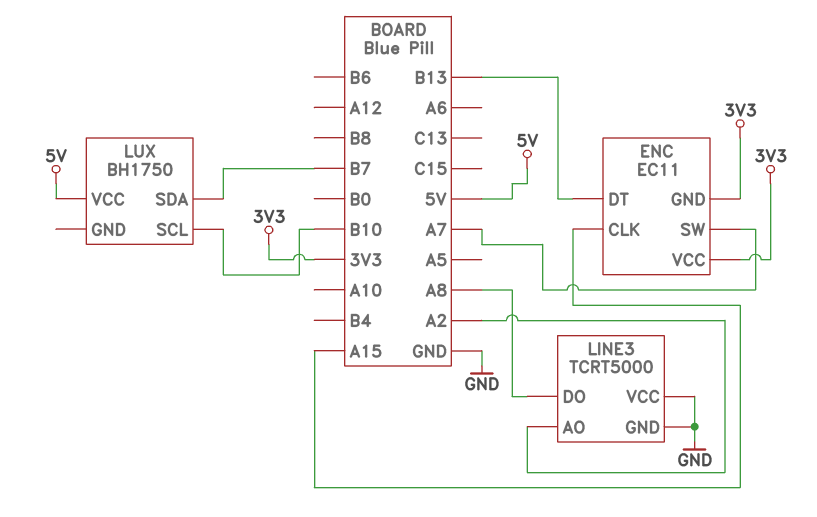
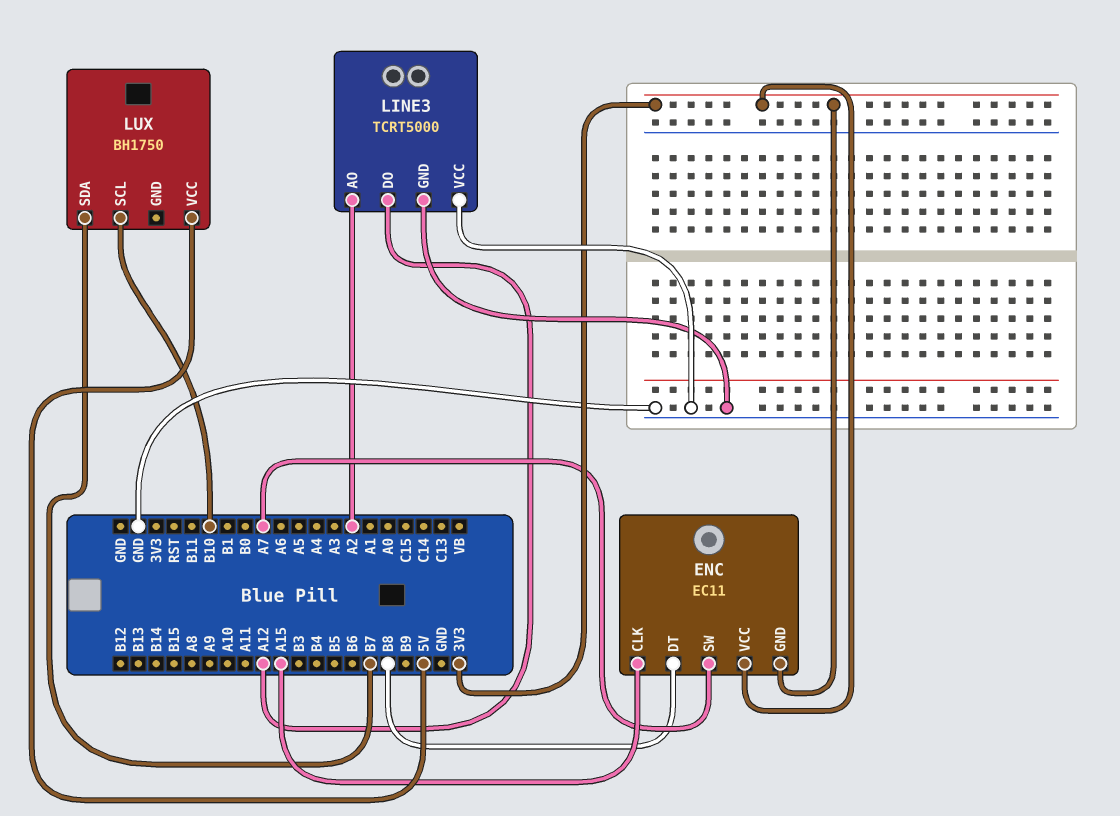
ENC pin DT: B13 -> B8
LINE3 pin DO: A8 -> A12

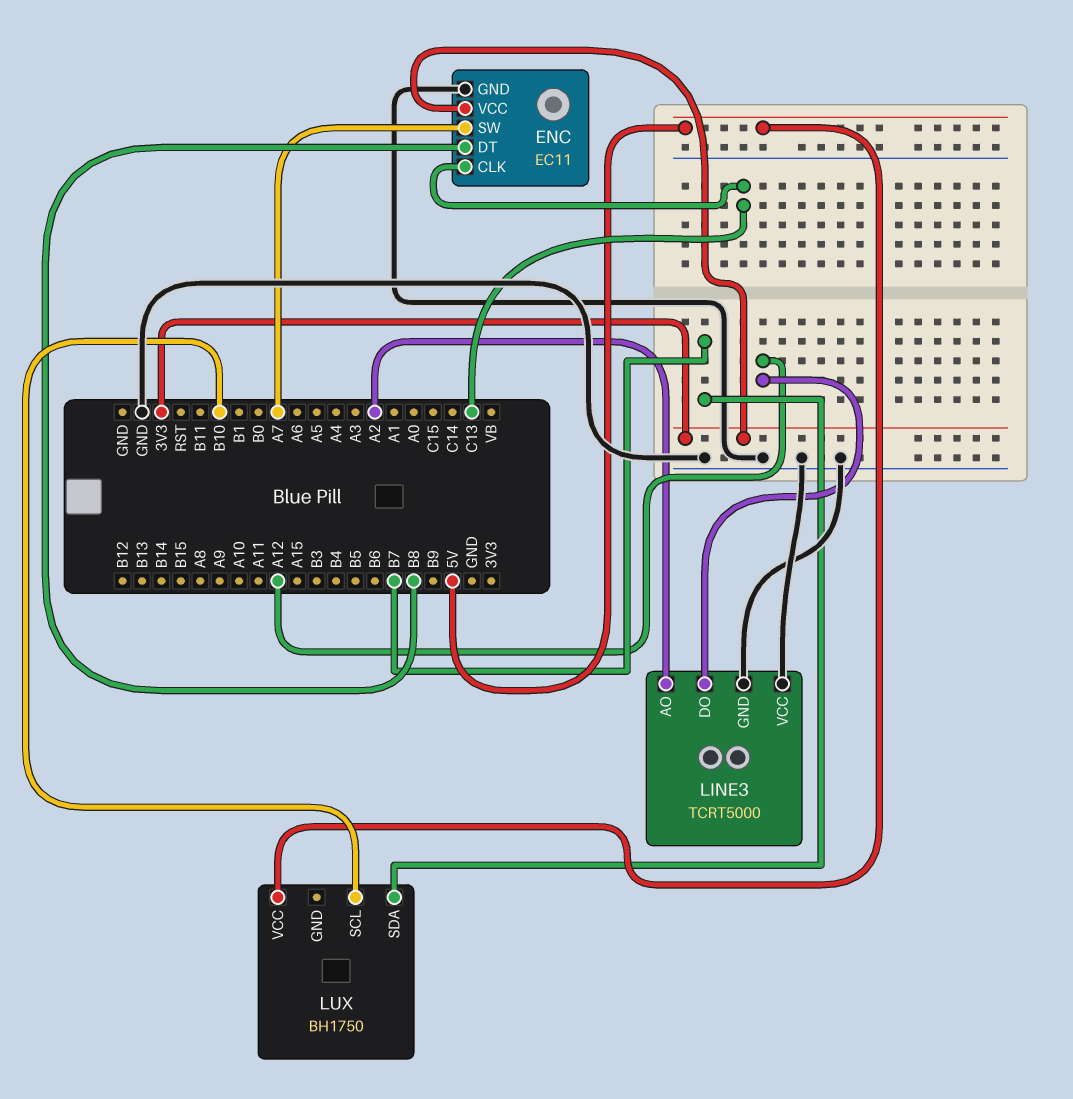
ENC pin CLK: A15 -> C13
ENC pin GND: 3V3 -> GND

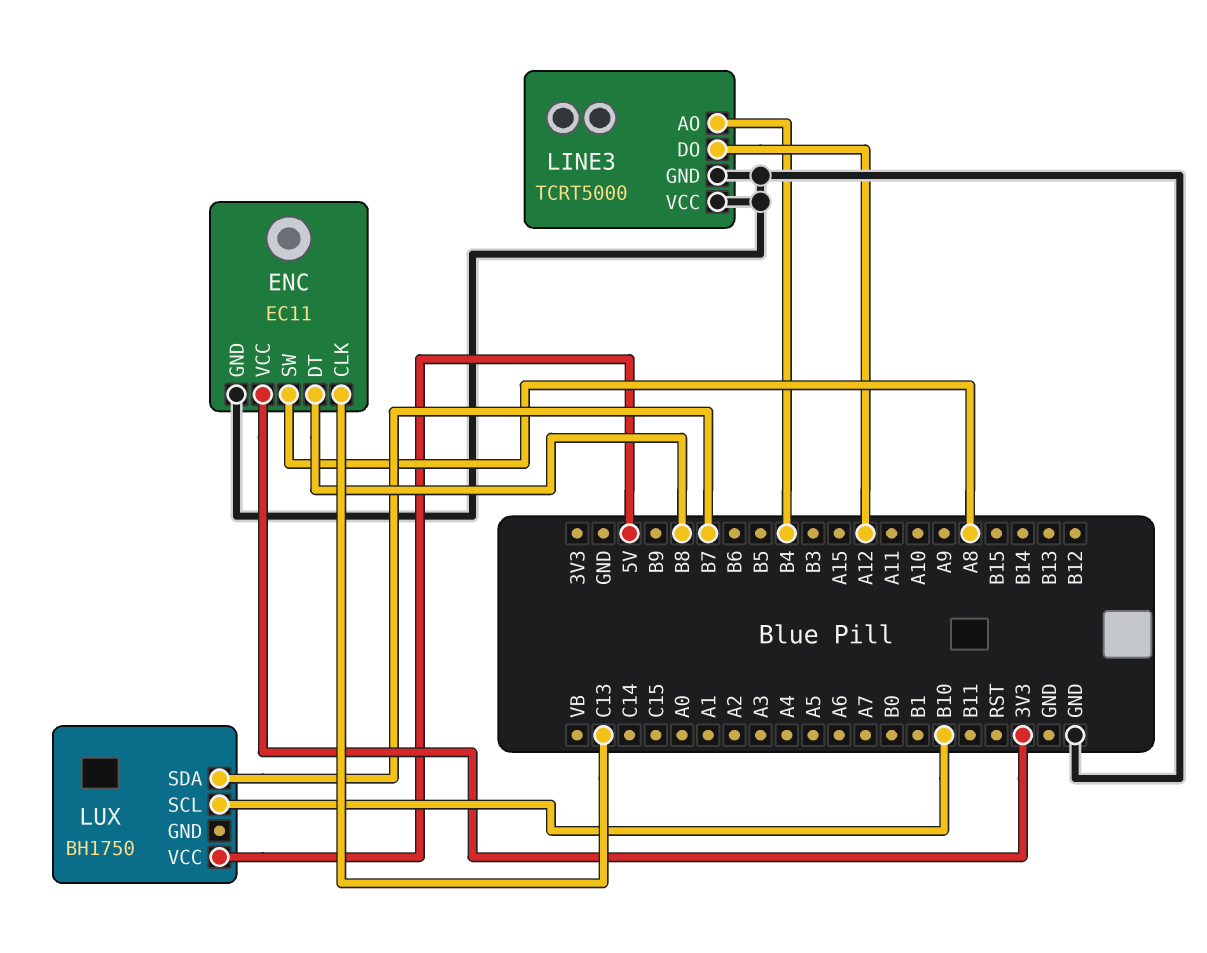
ENC pin SW: A7 -> A8
LINE3 pin AO: A2 -> B4

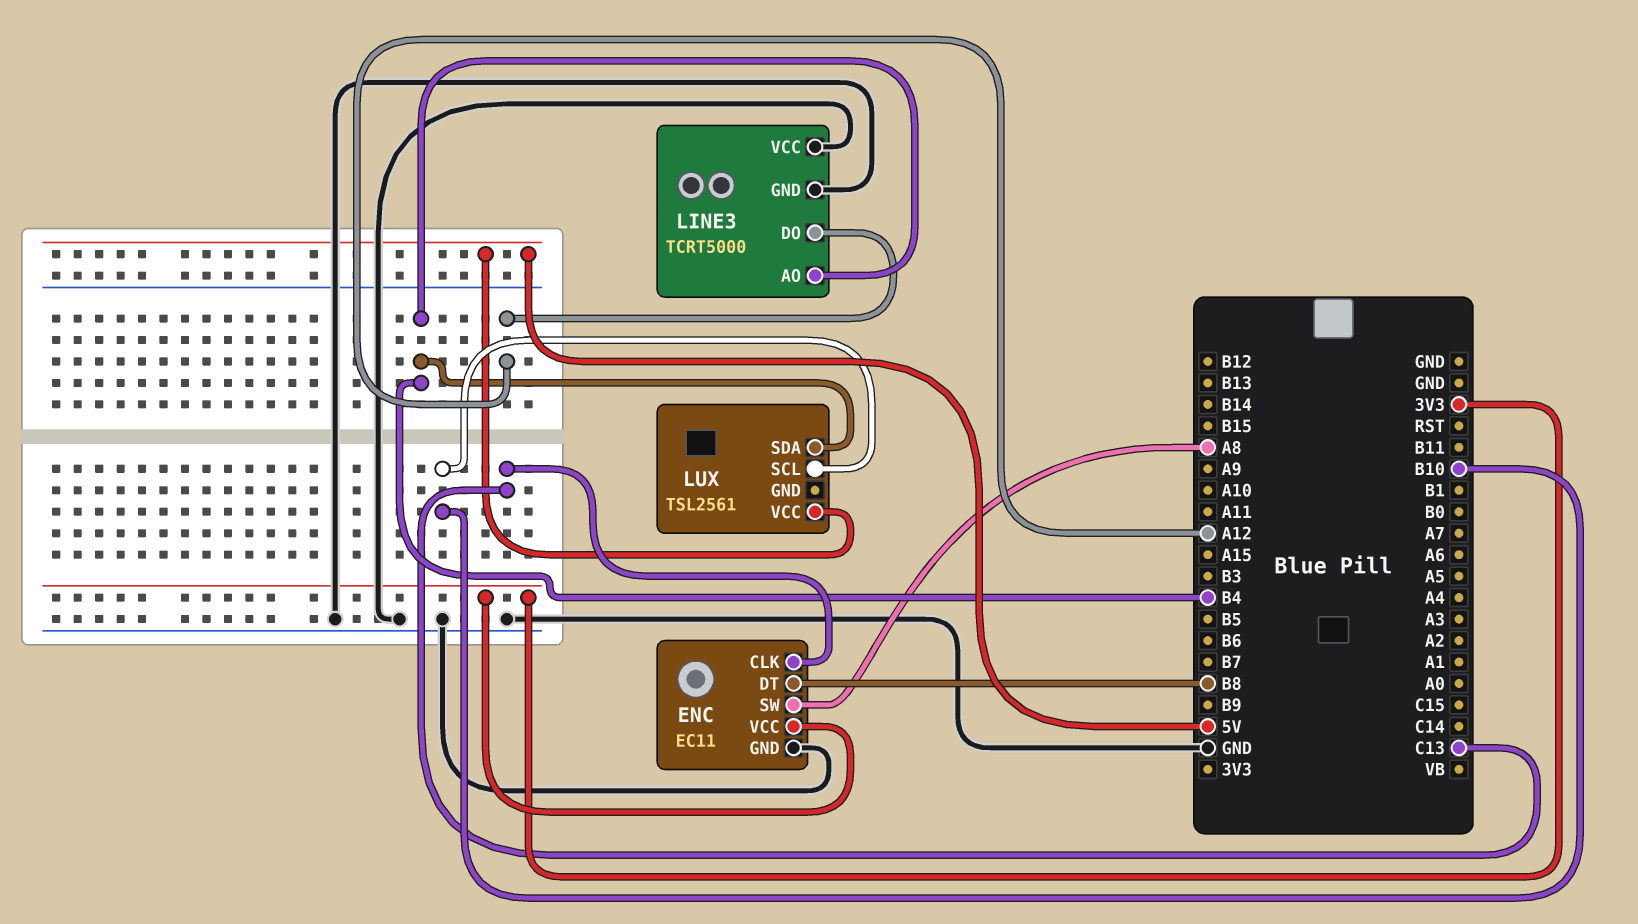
LUX: BH1750 -> TSL2561
LUX pin SDA: B7 -> B4

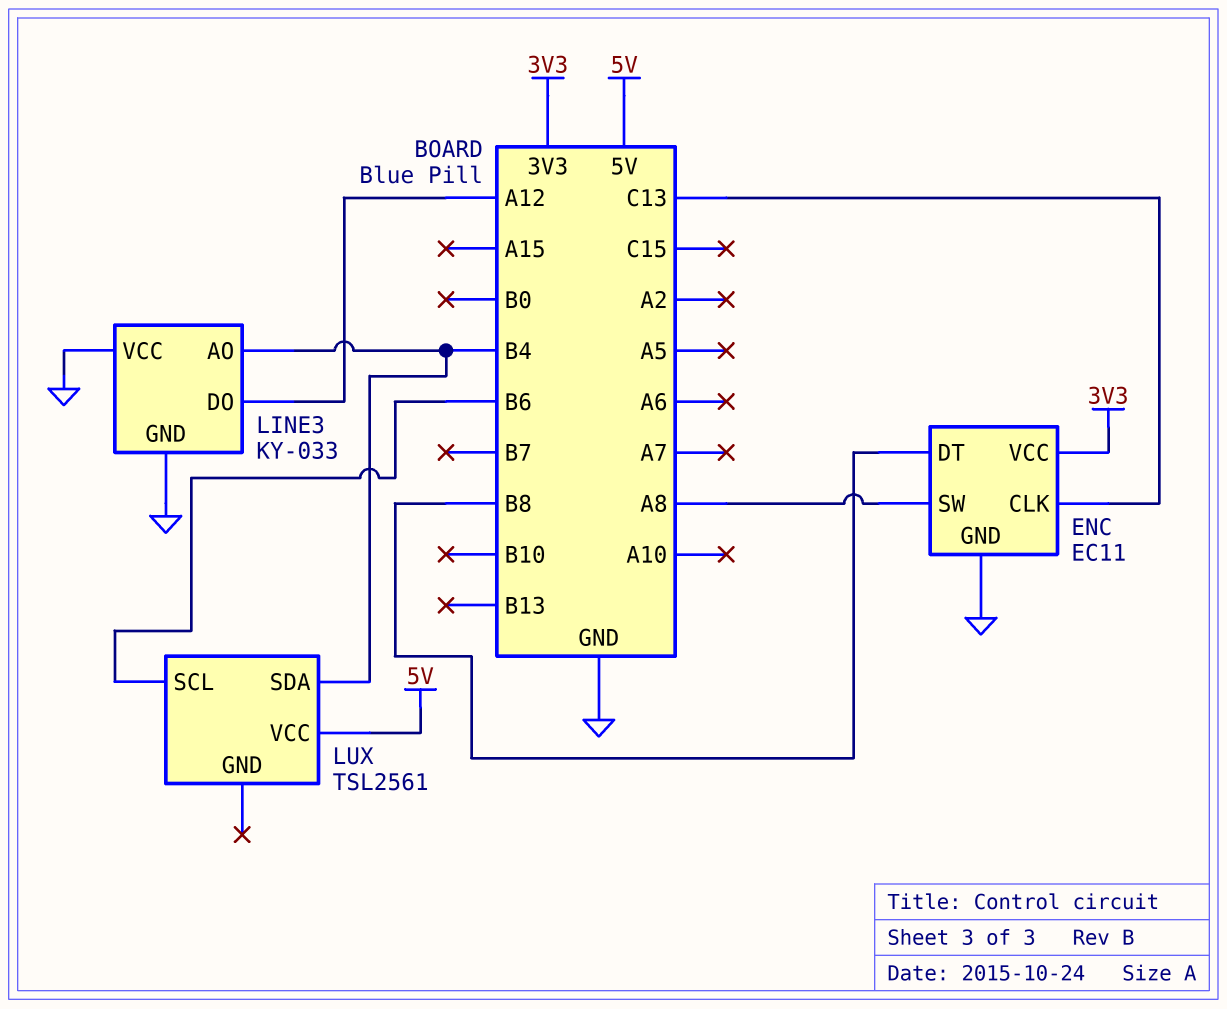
LINE3: TCRT5000 -> KY-033
LUX pin SCL: B10 -> B6

